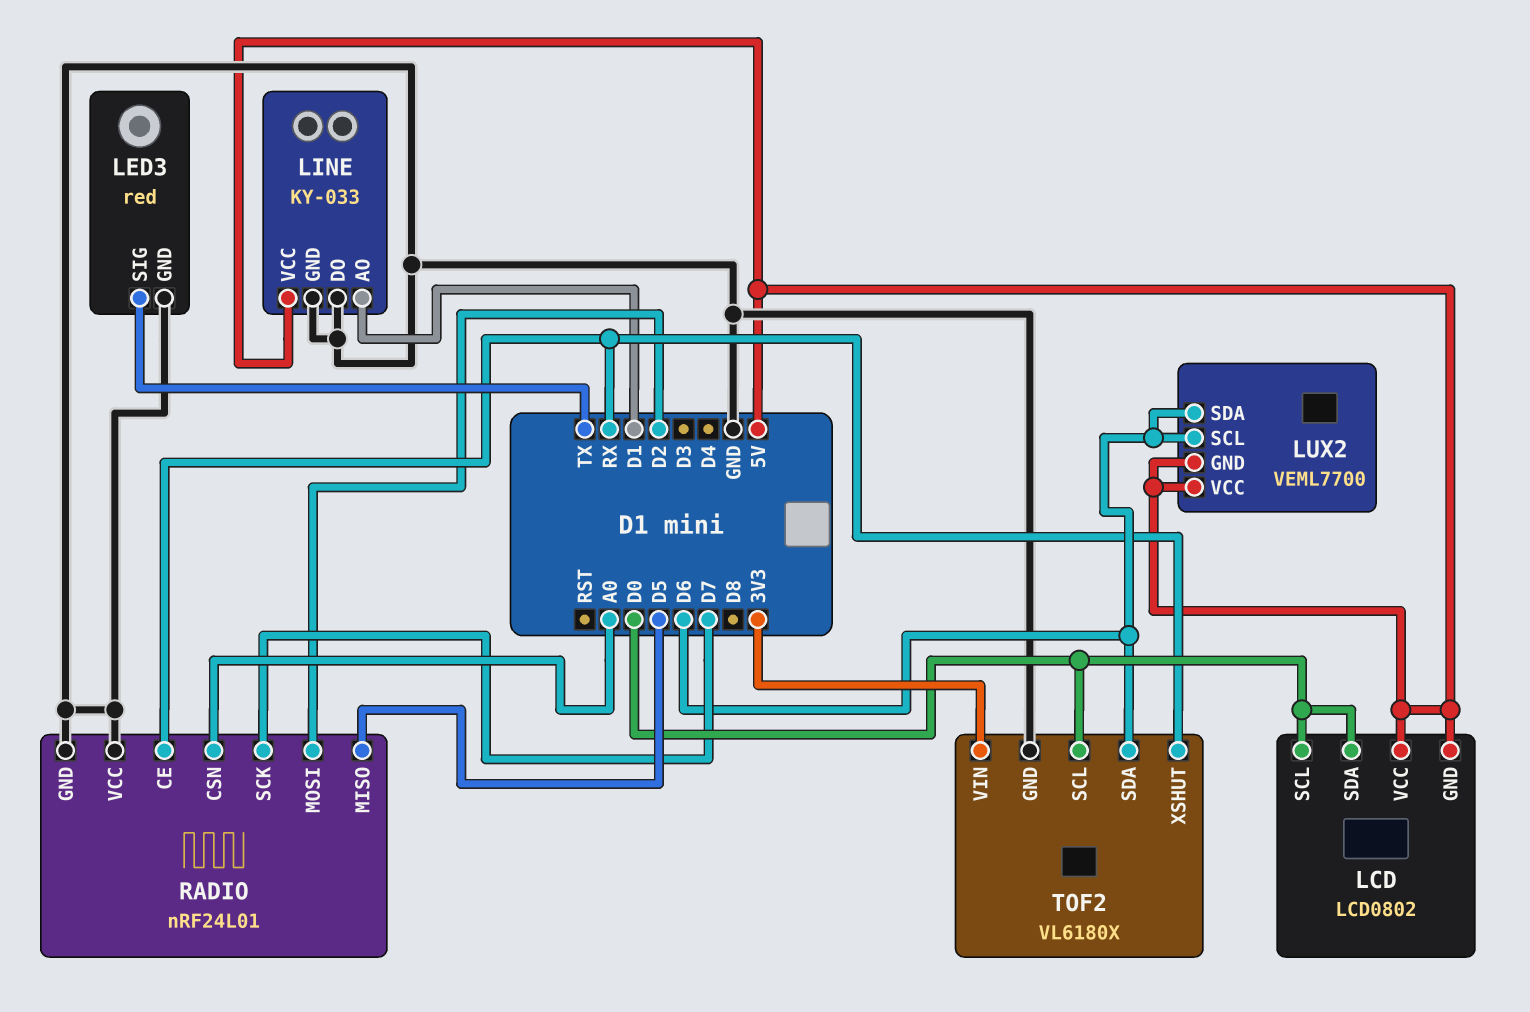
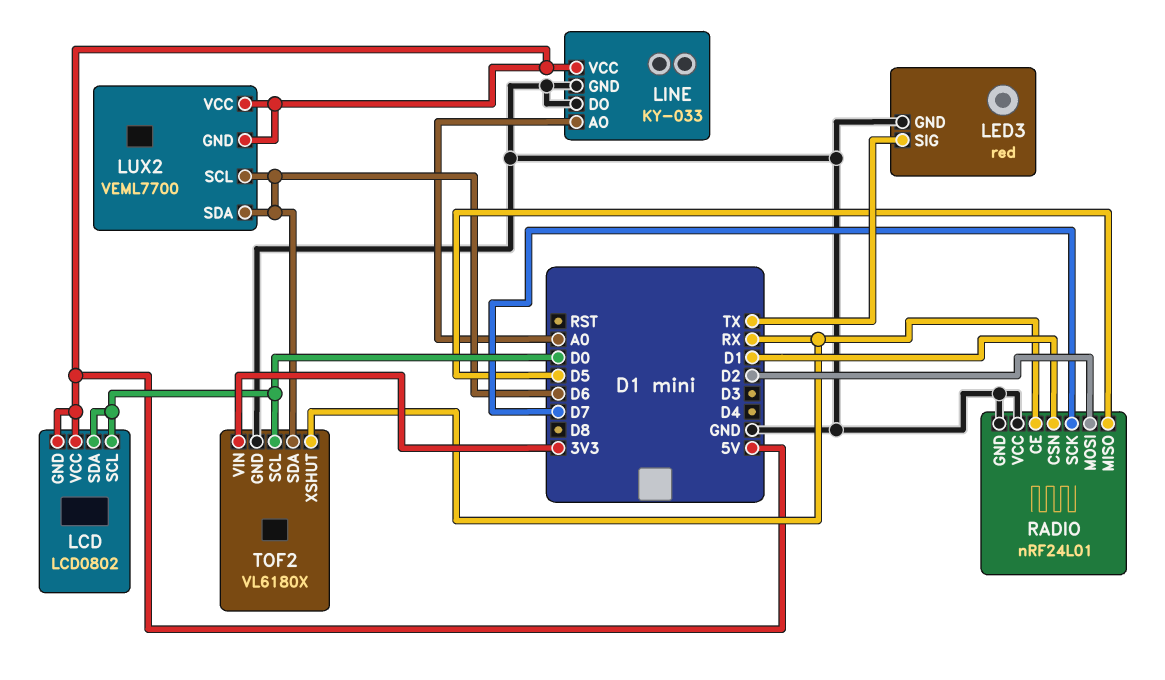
LINE pin AO: D1 -> A0
RADIO pin CSN: A0 -> D1

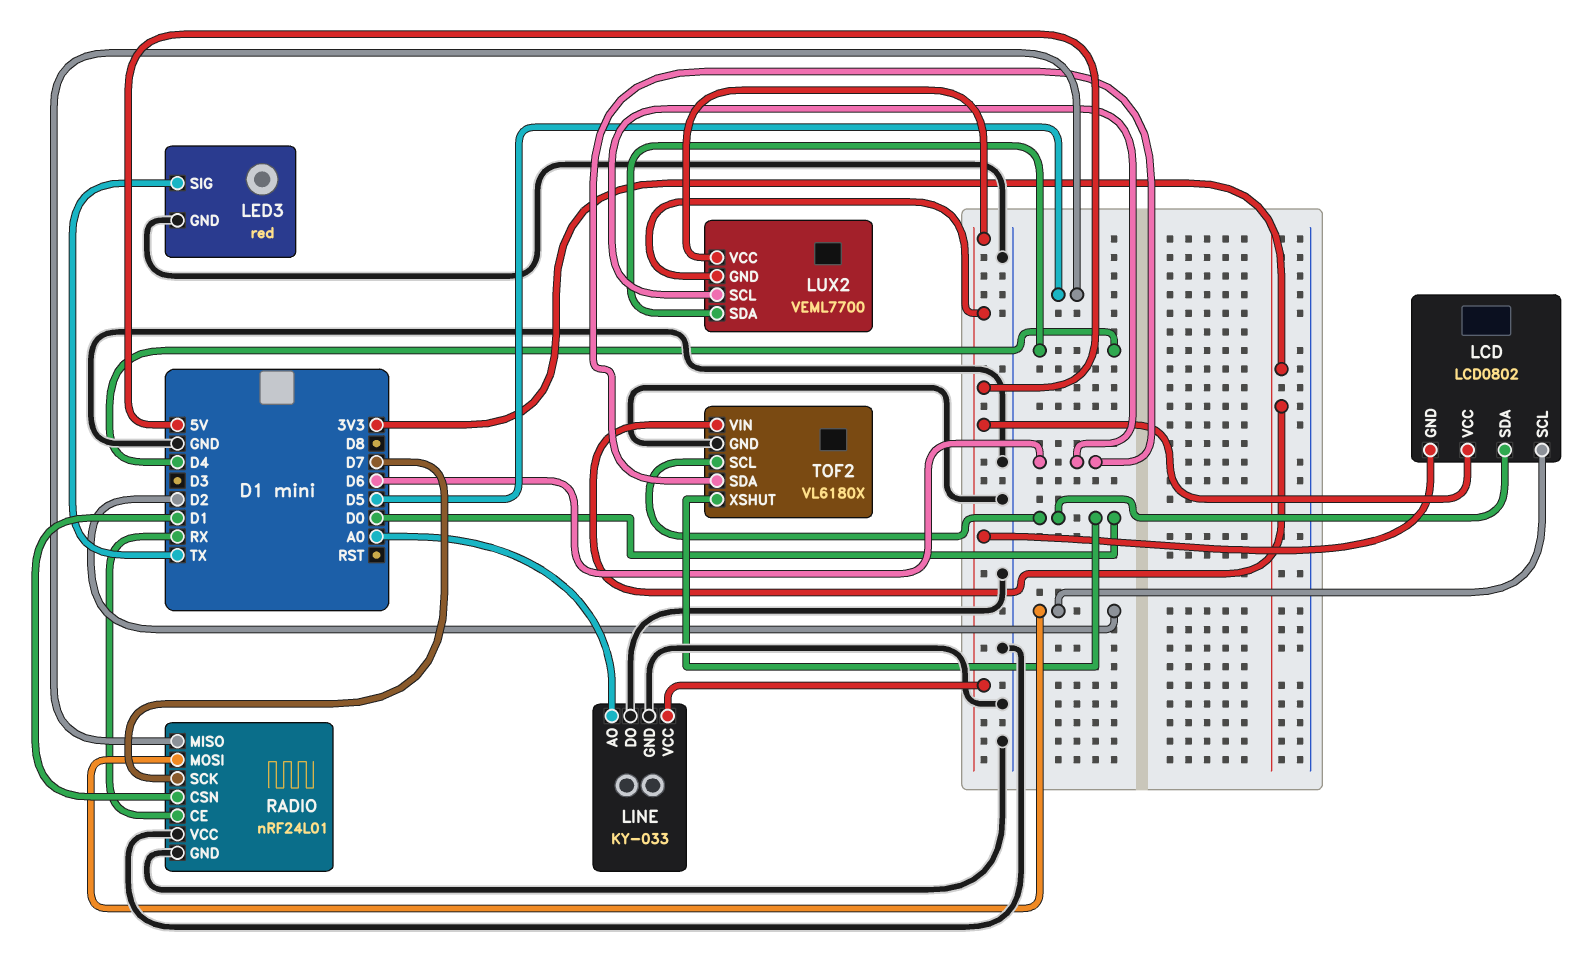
LCD pin SCL: D0 -> D2
LUX2 pin SDA: D6 -> D4
TOF2 pin XSHUT: RX -> D0

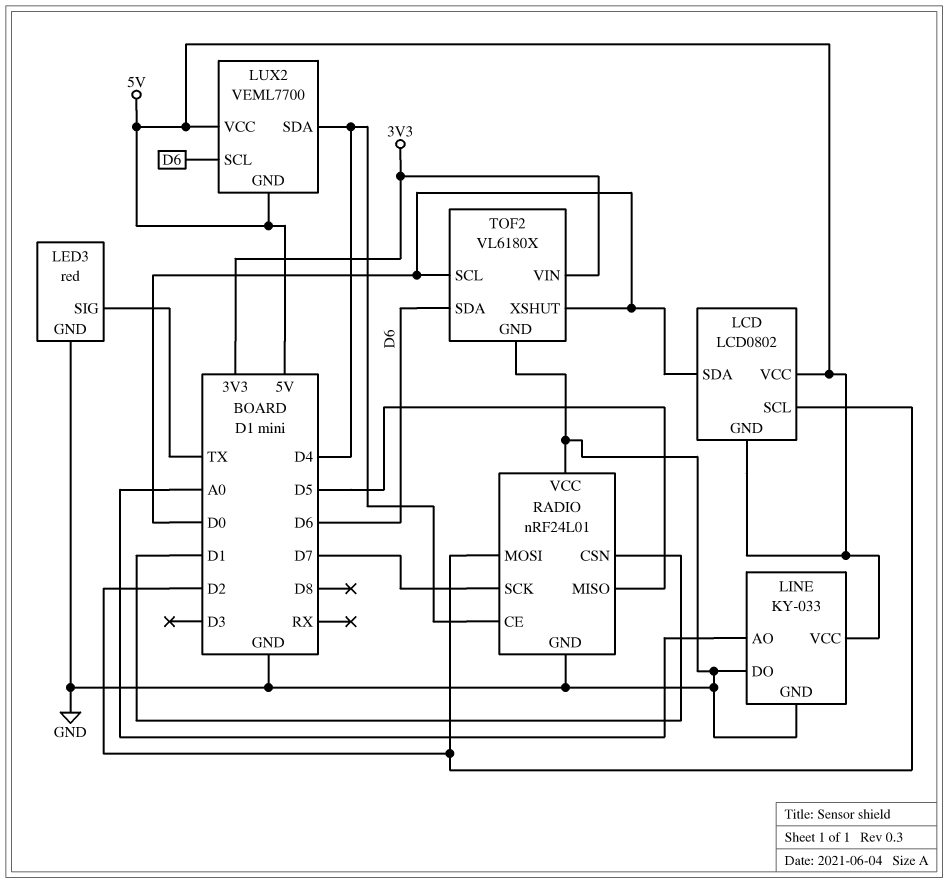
RADIO pin CE: RX -> D4

